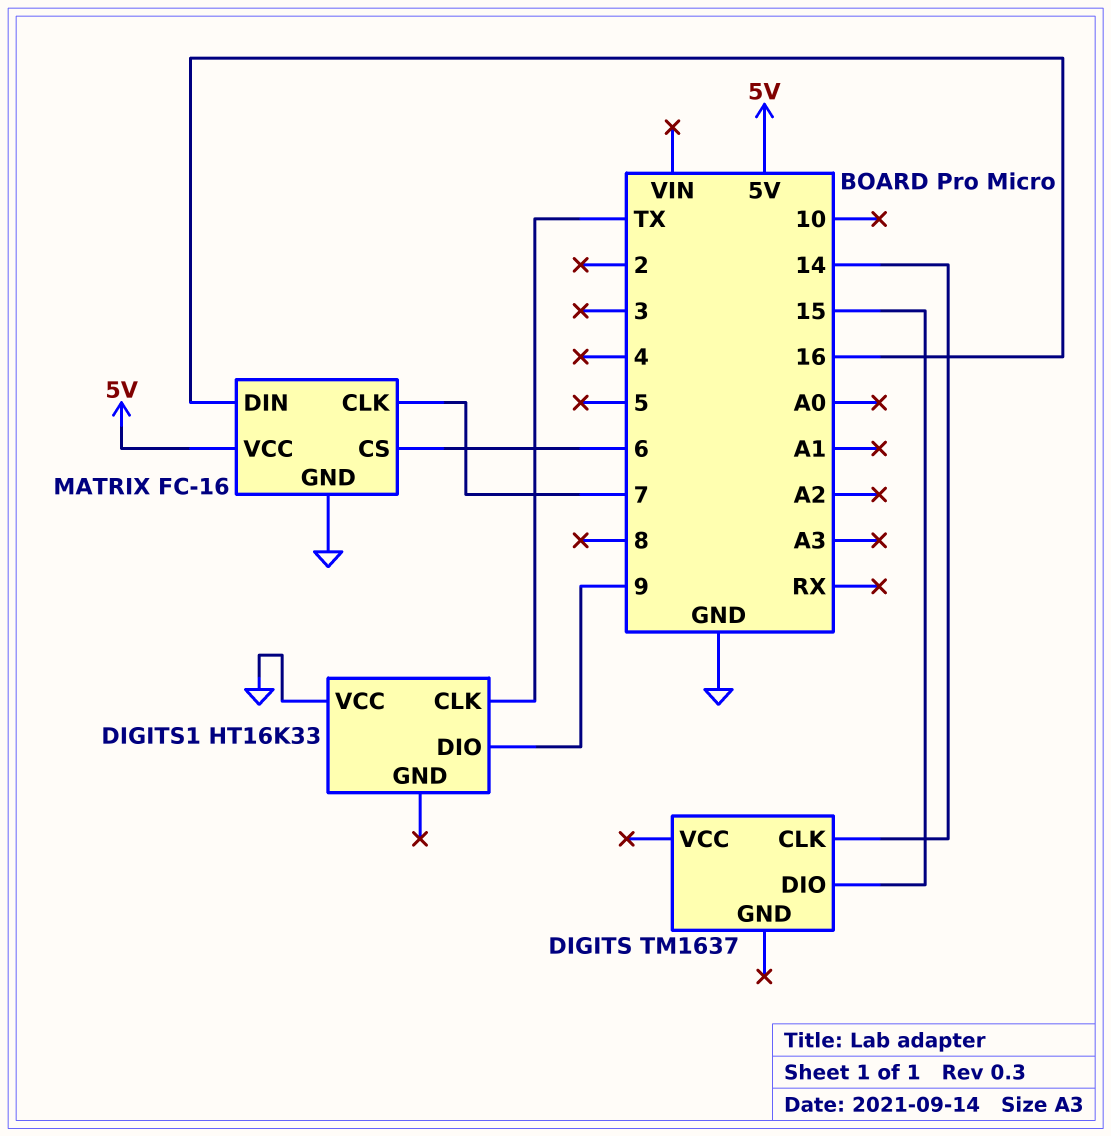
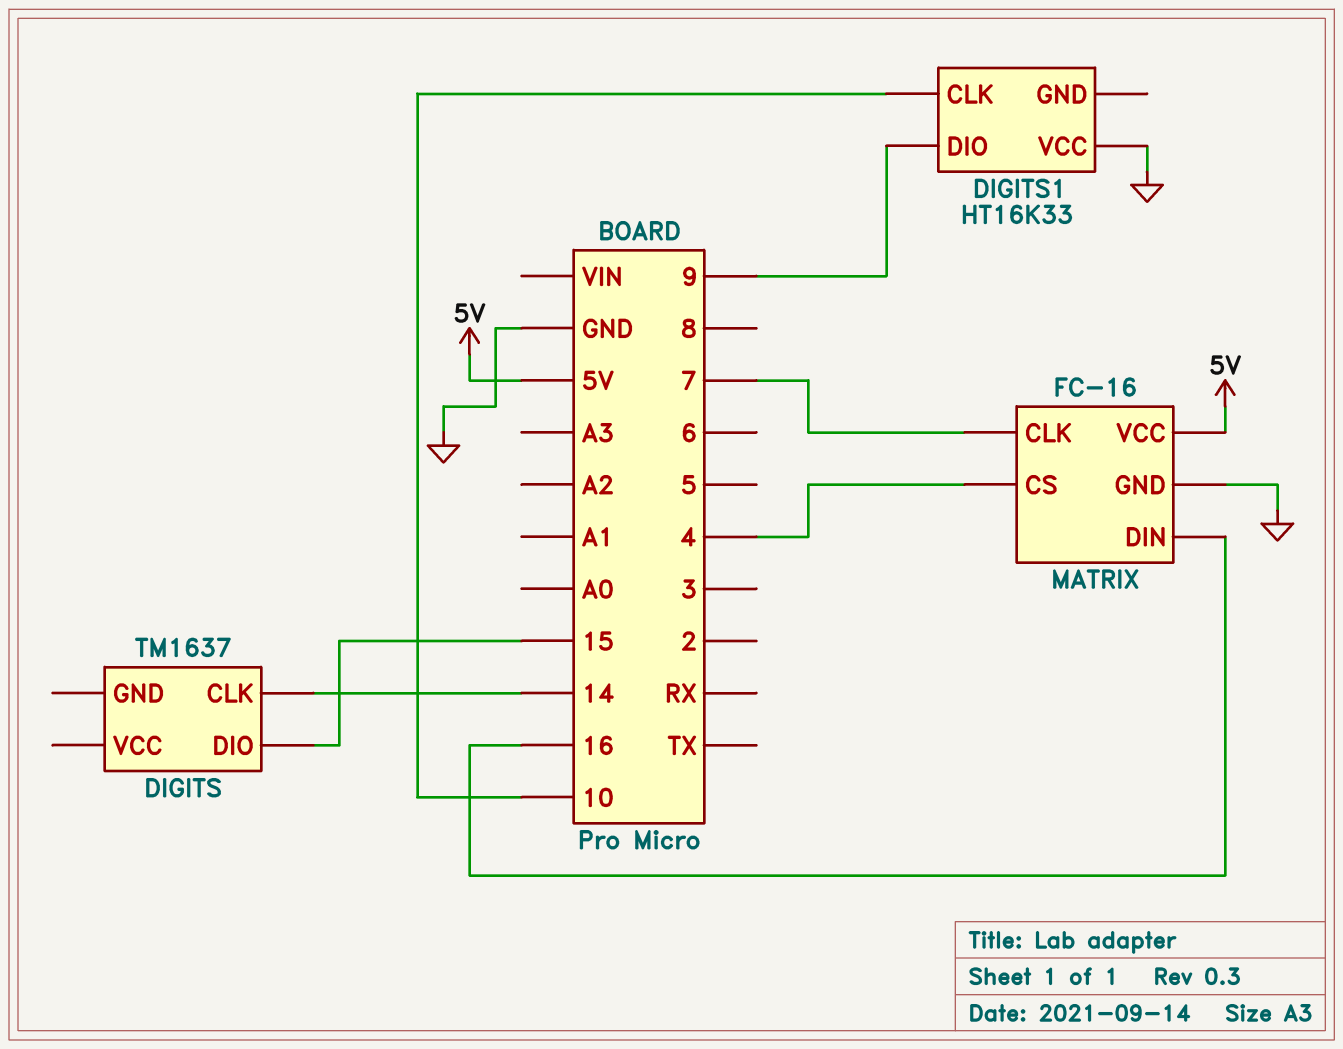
DIGITS1 pin CLK: TX -> 10
MATRIX pin CS: 6 -> 4

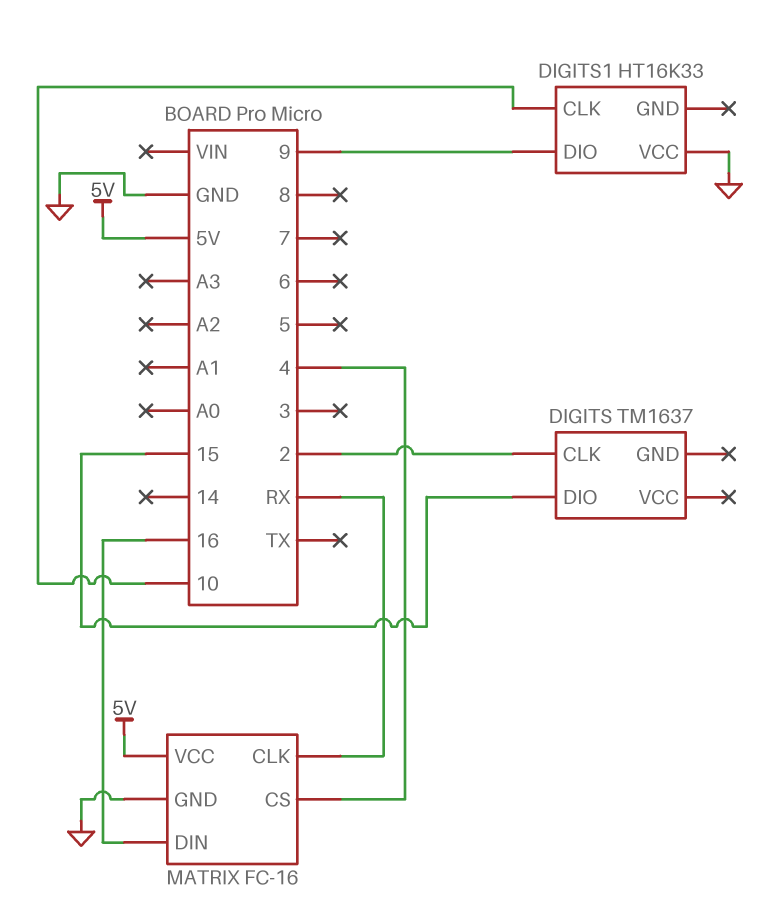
DIGITS pin CLK: 14 -> 2
MATRIX pin CLK: 7 -> RX

